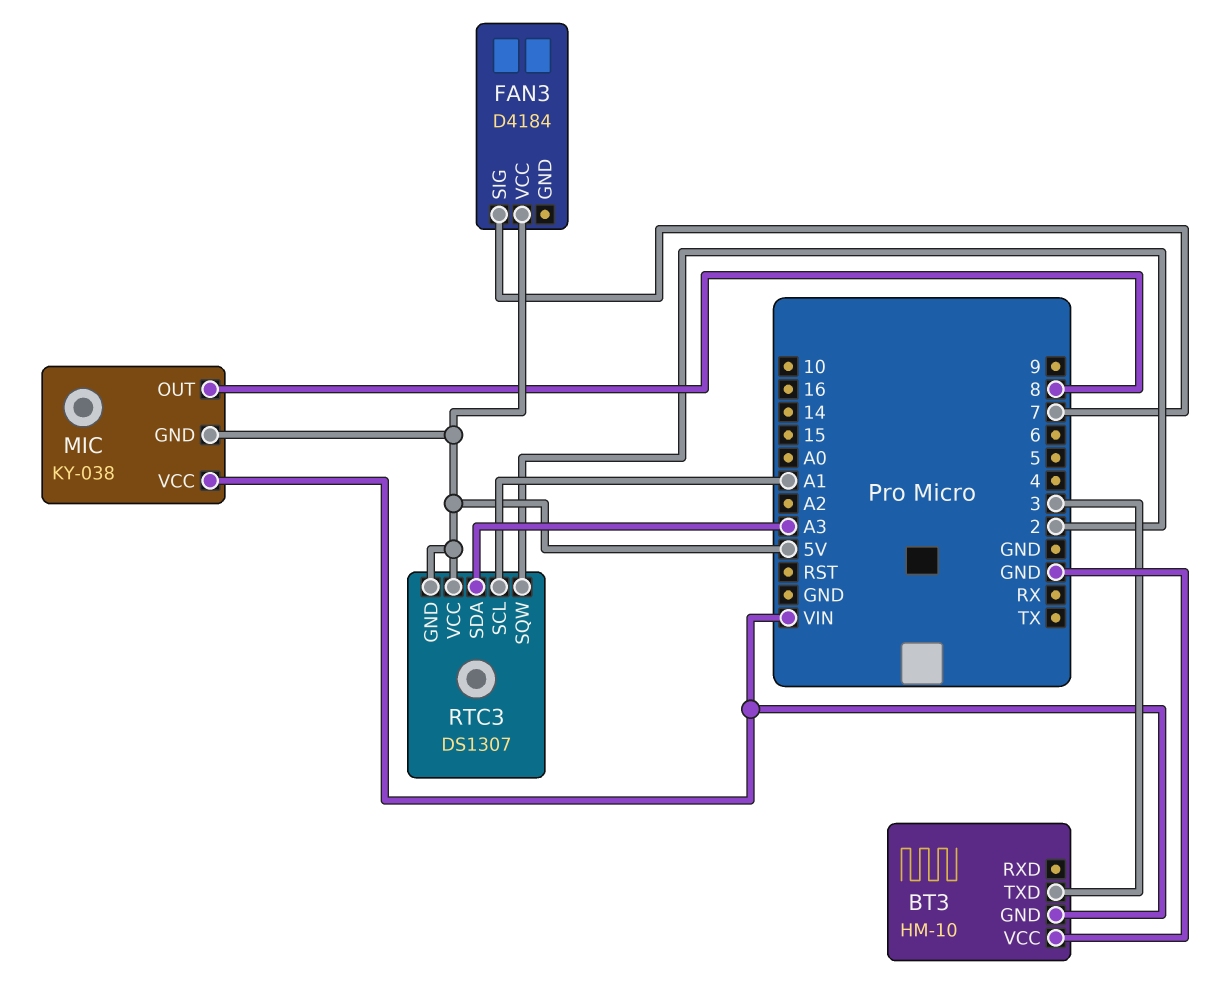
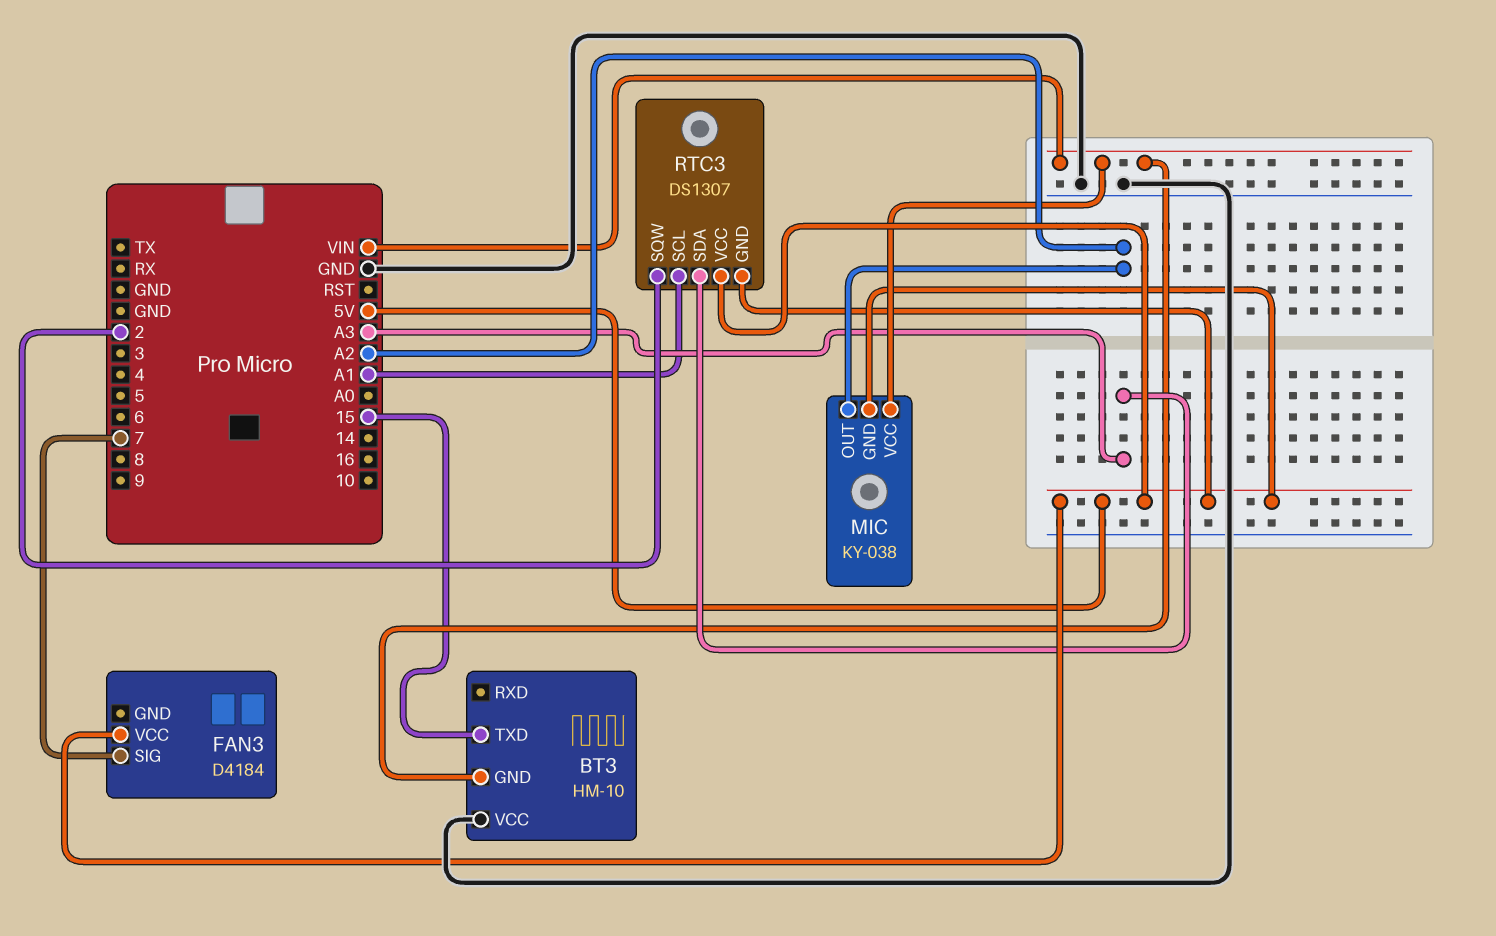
BT3 pin TXD: 3 -> 15
MIC pin OUT: 8 -> A2

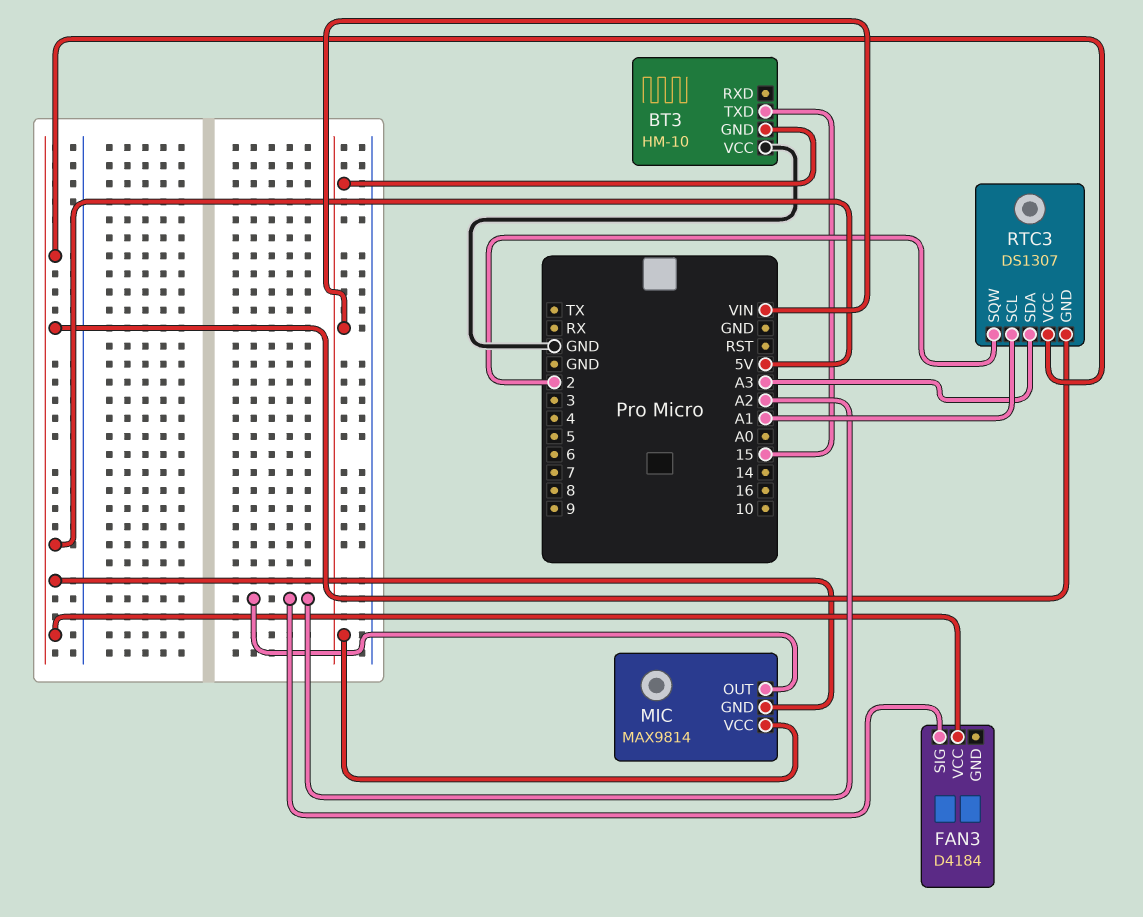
FAN3 pin SIG: 7 -> A2
MIC: KY-038 -> MAX9814

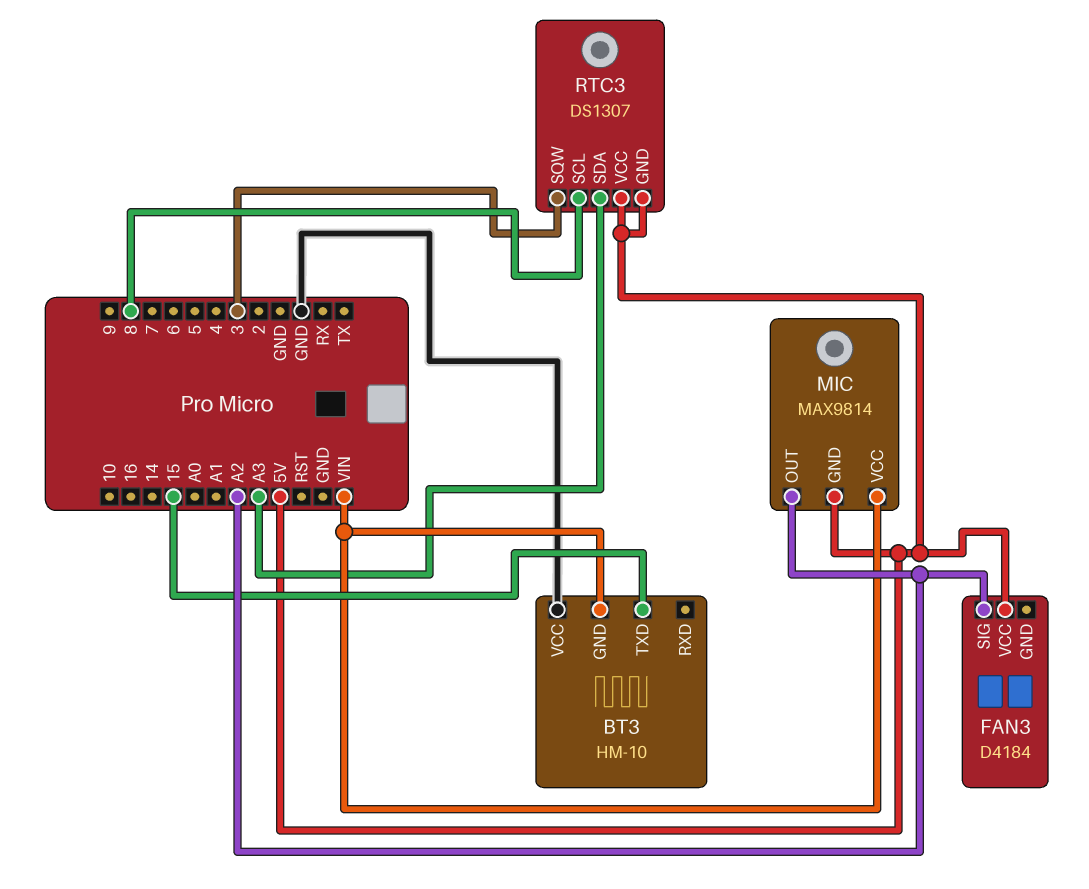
RTC3 pin SCL: A1 -> 8
RTC3 pin SQW: 2 -> 3

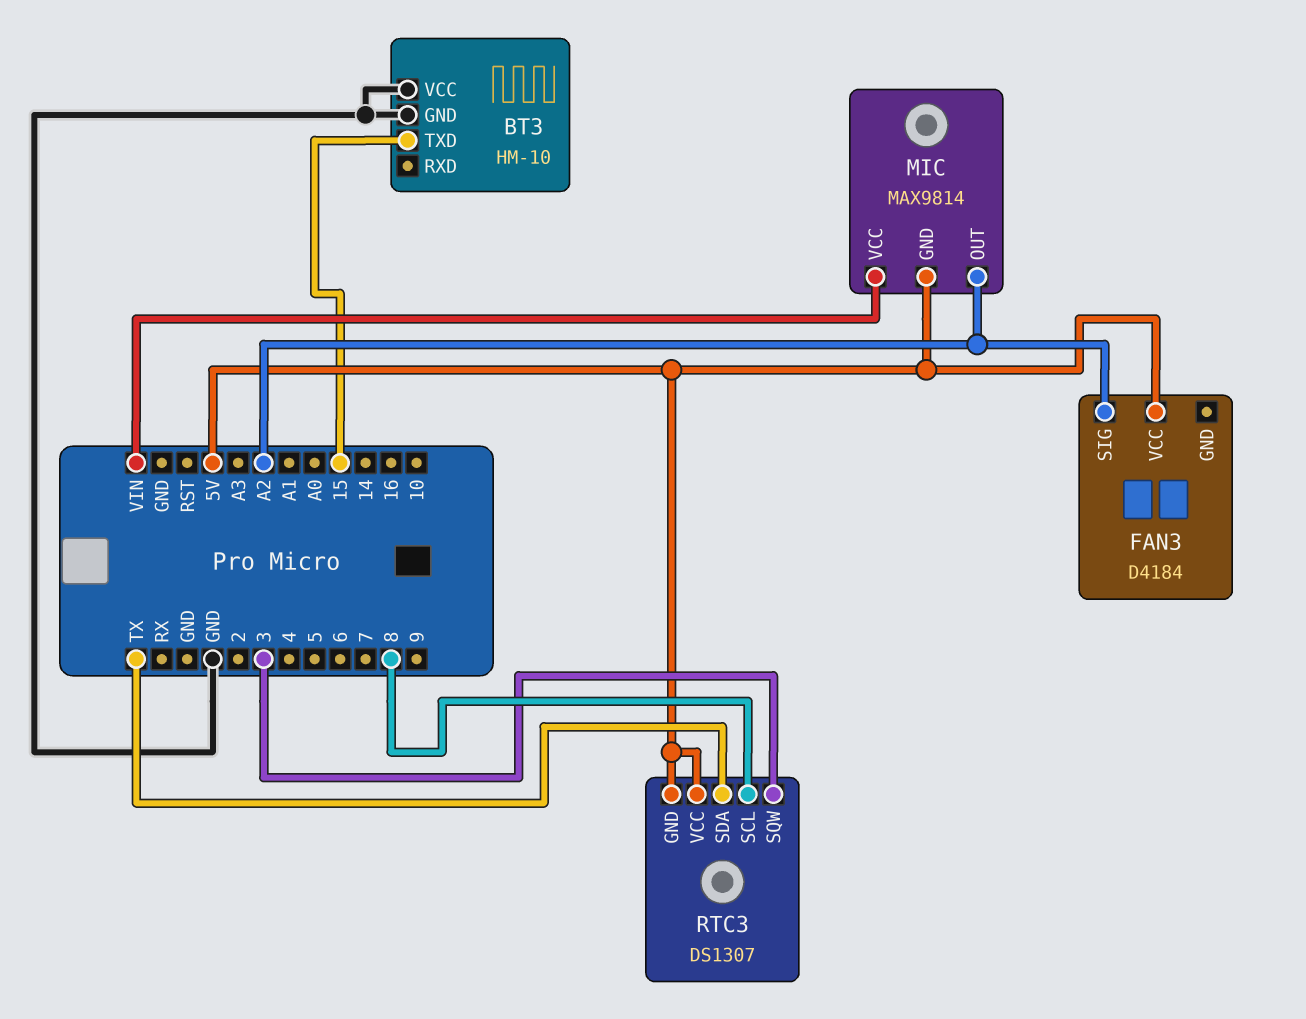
BT3 pin GND: VIN -> GND
RTC3 pin SDA: A3 -> TX

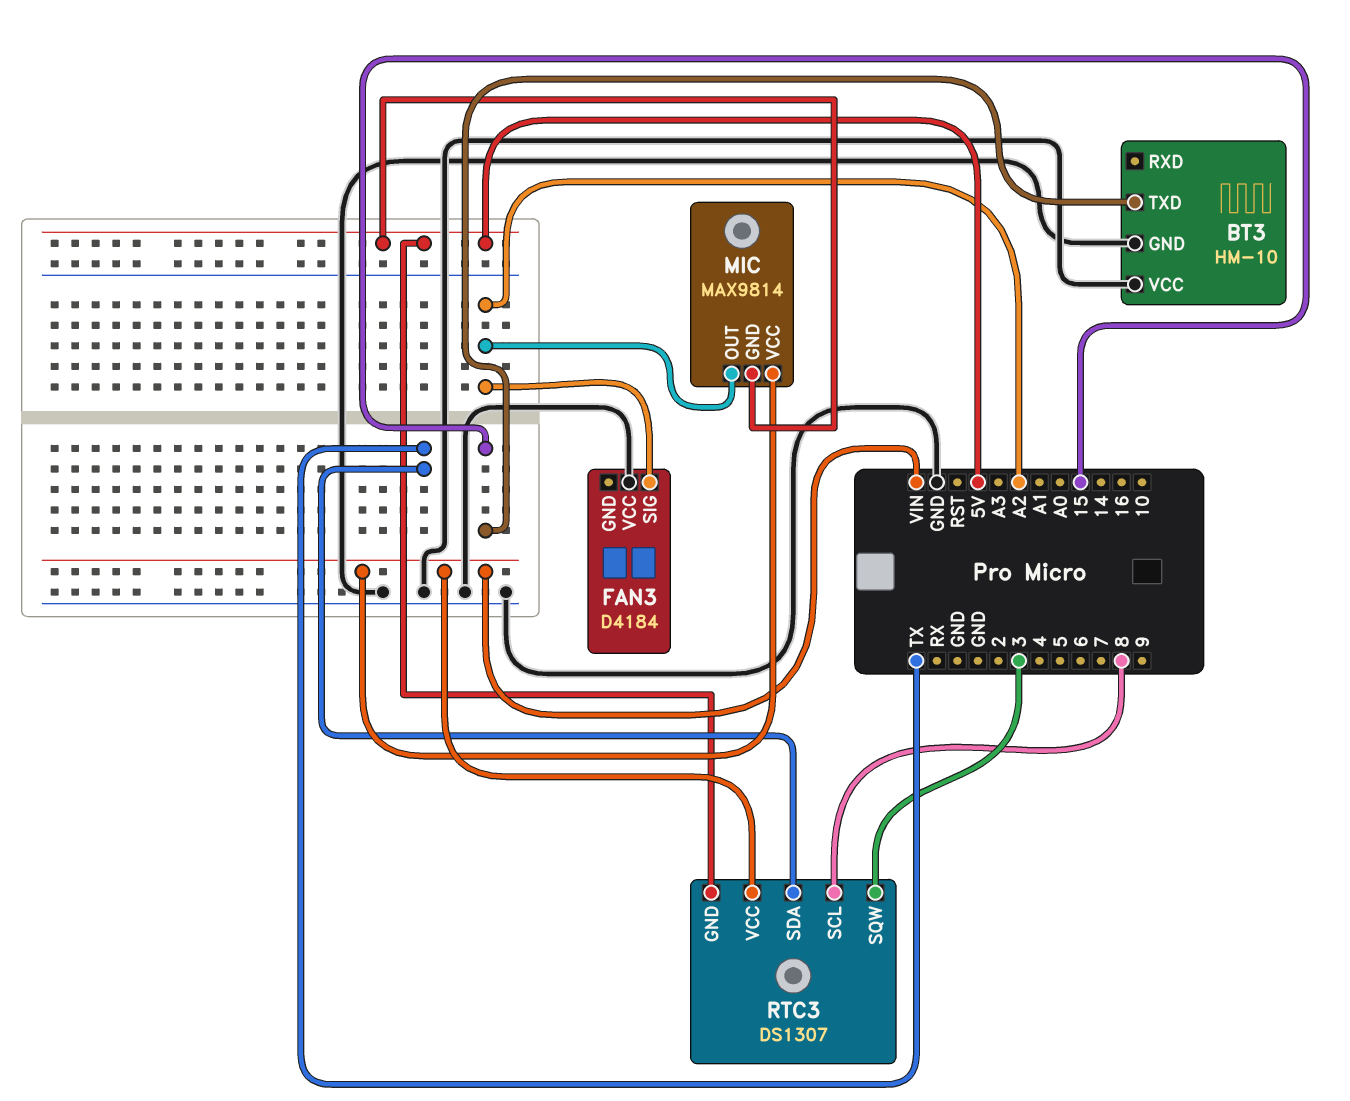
FAN3 pin VCC: 5V -> GND
RTC3 pin VCC: 5V -> VIN

